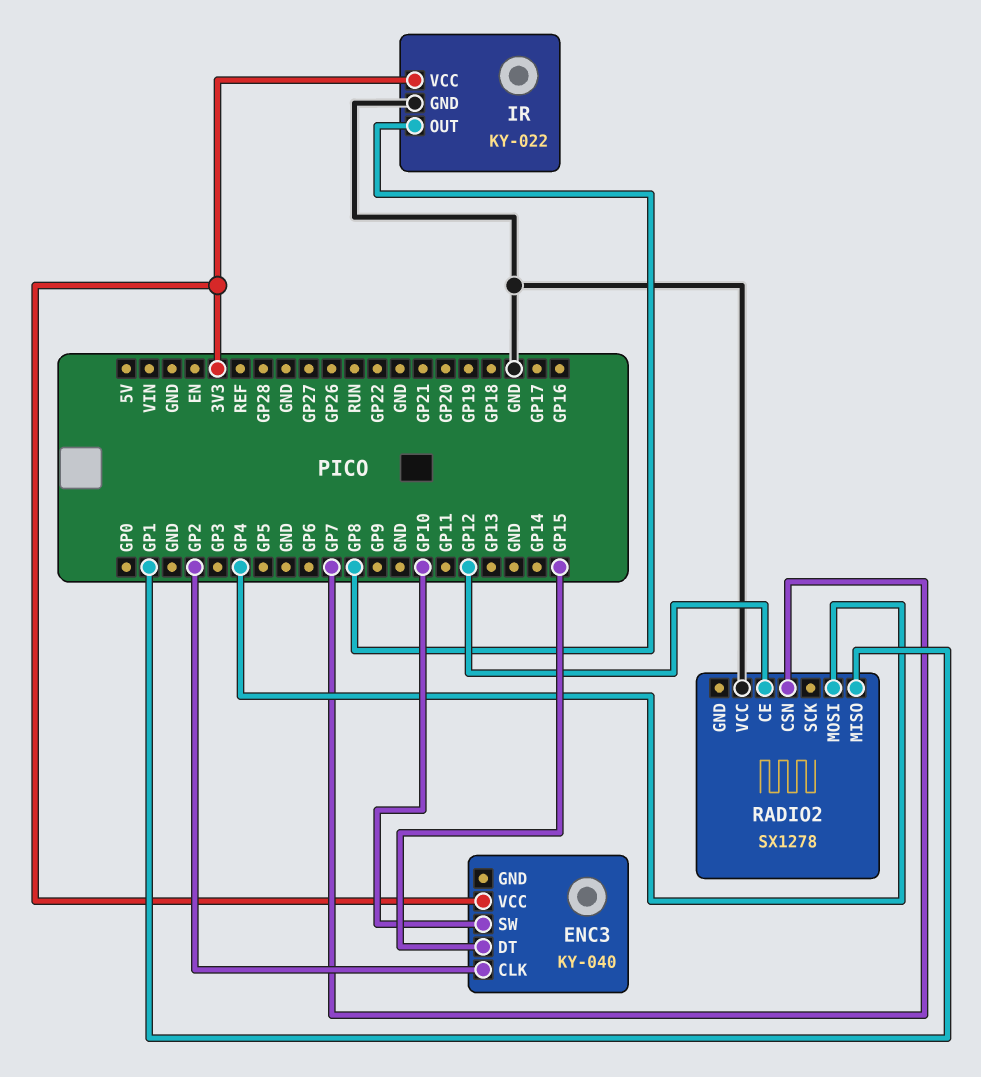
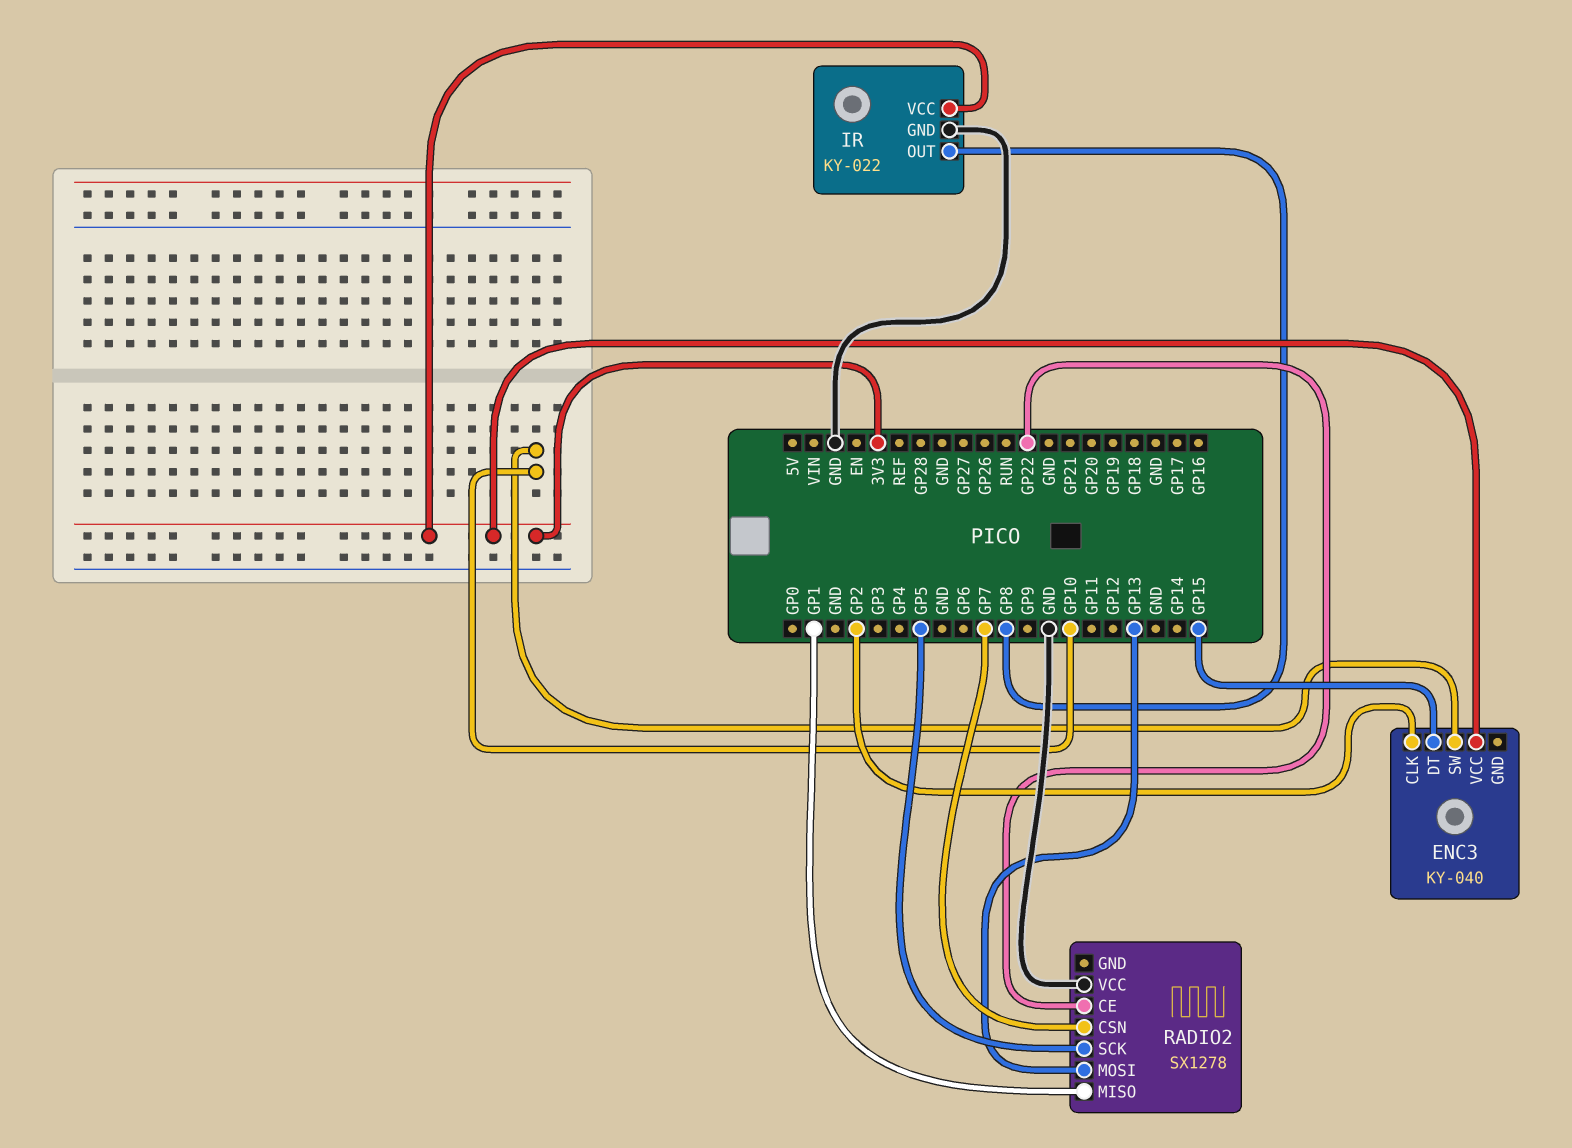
RADIO2 pin CE: GP12 -> GP22
RADIO2 pin MOSI: GP4 -> GP13
RADIO2 pin SCK: none -> GP5

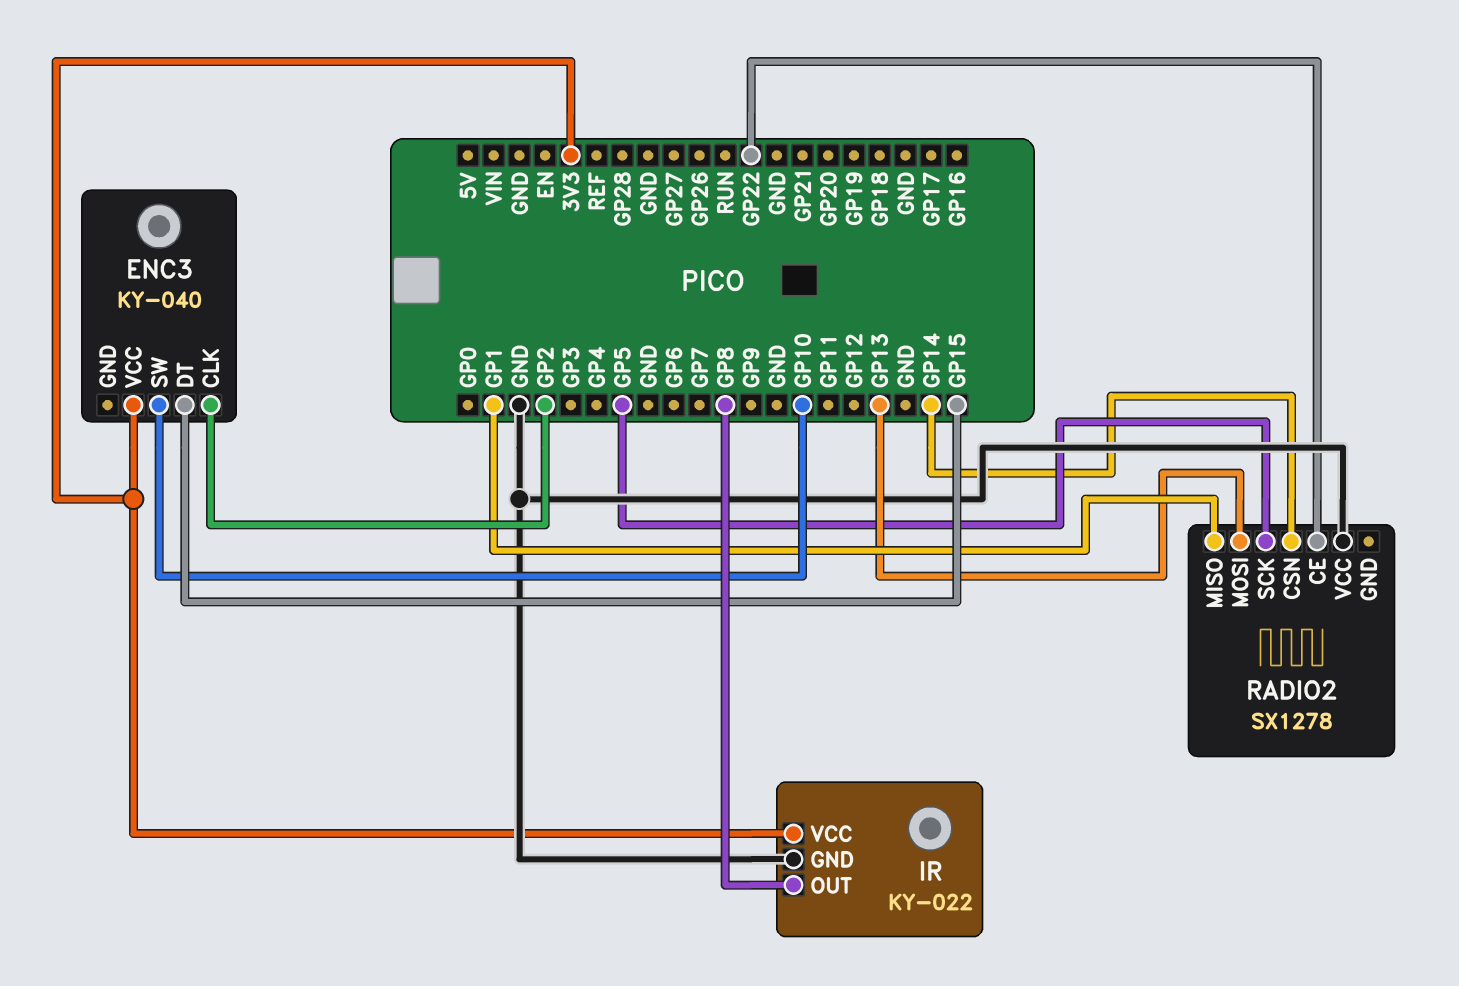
RADIO2 pin CSN: GP7 -> GP14

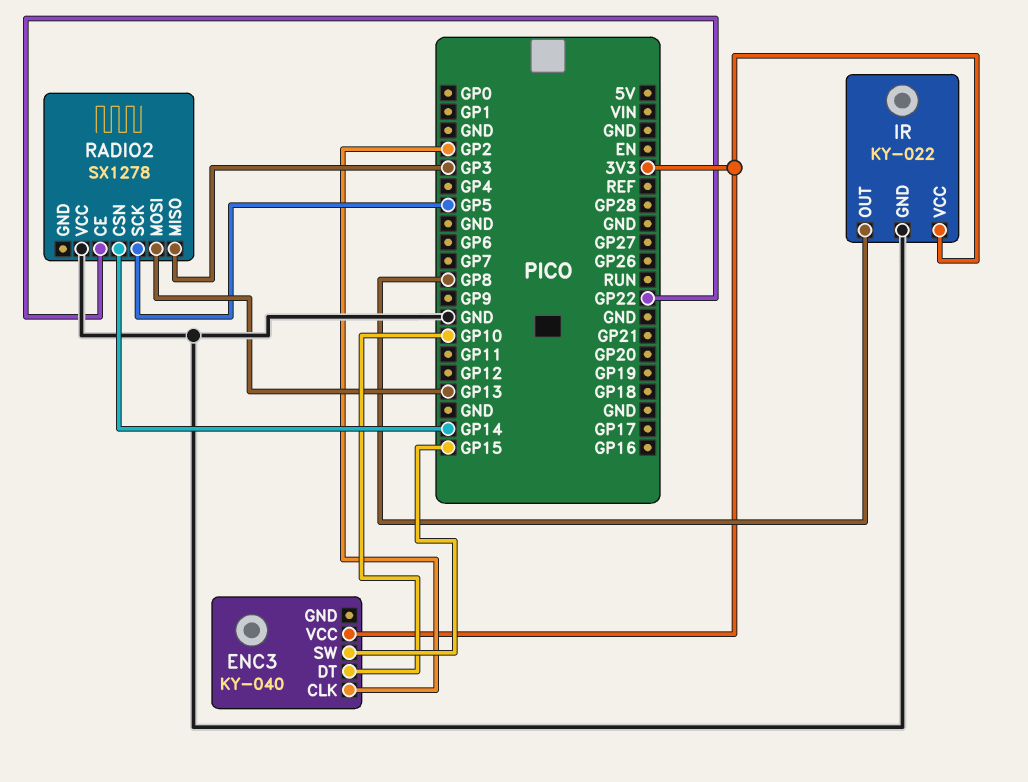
ENC3 pin DT: GP15 -> GP10
ENC3 pin SW: GP10 -> GP15
RADIO2 pin MISO: GP1 -> GP3

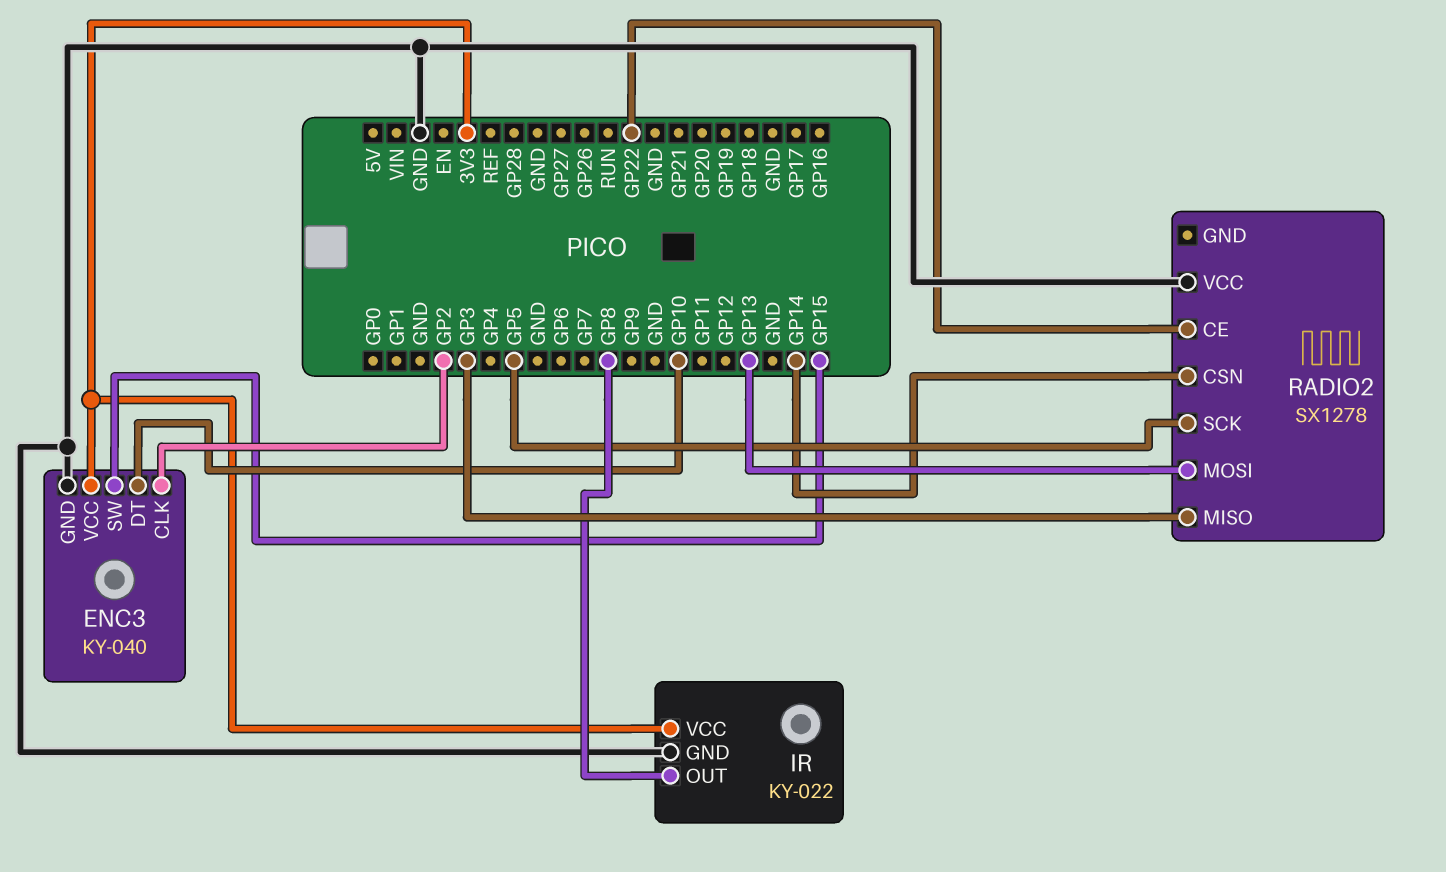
ENC3 pin GND: none -> GND

